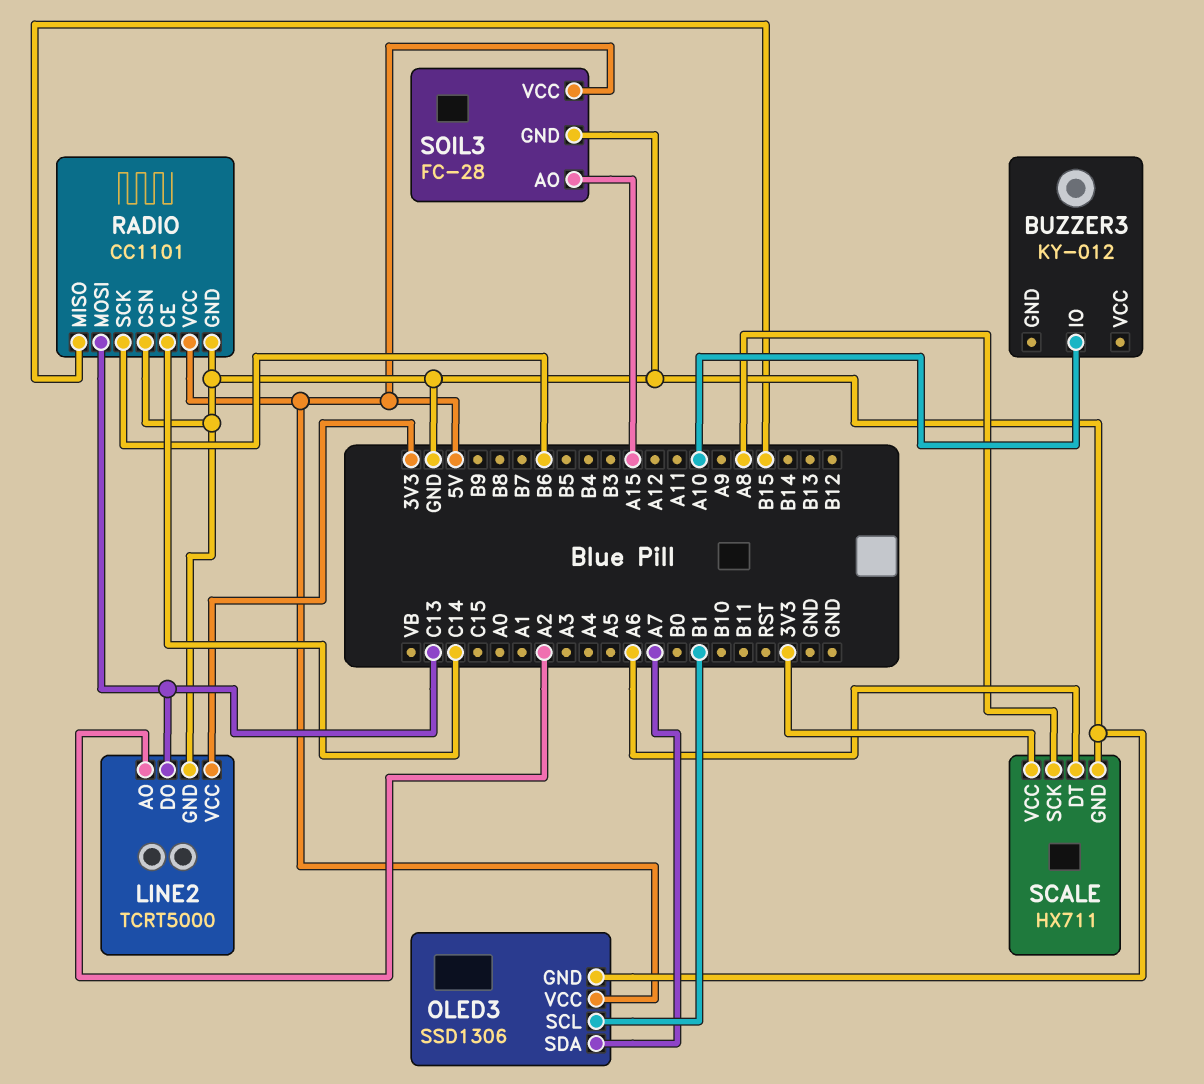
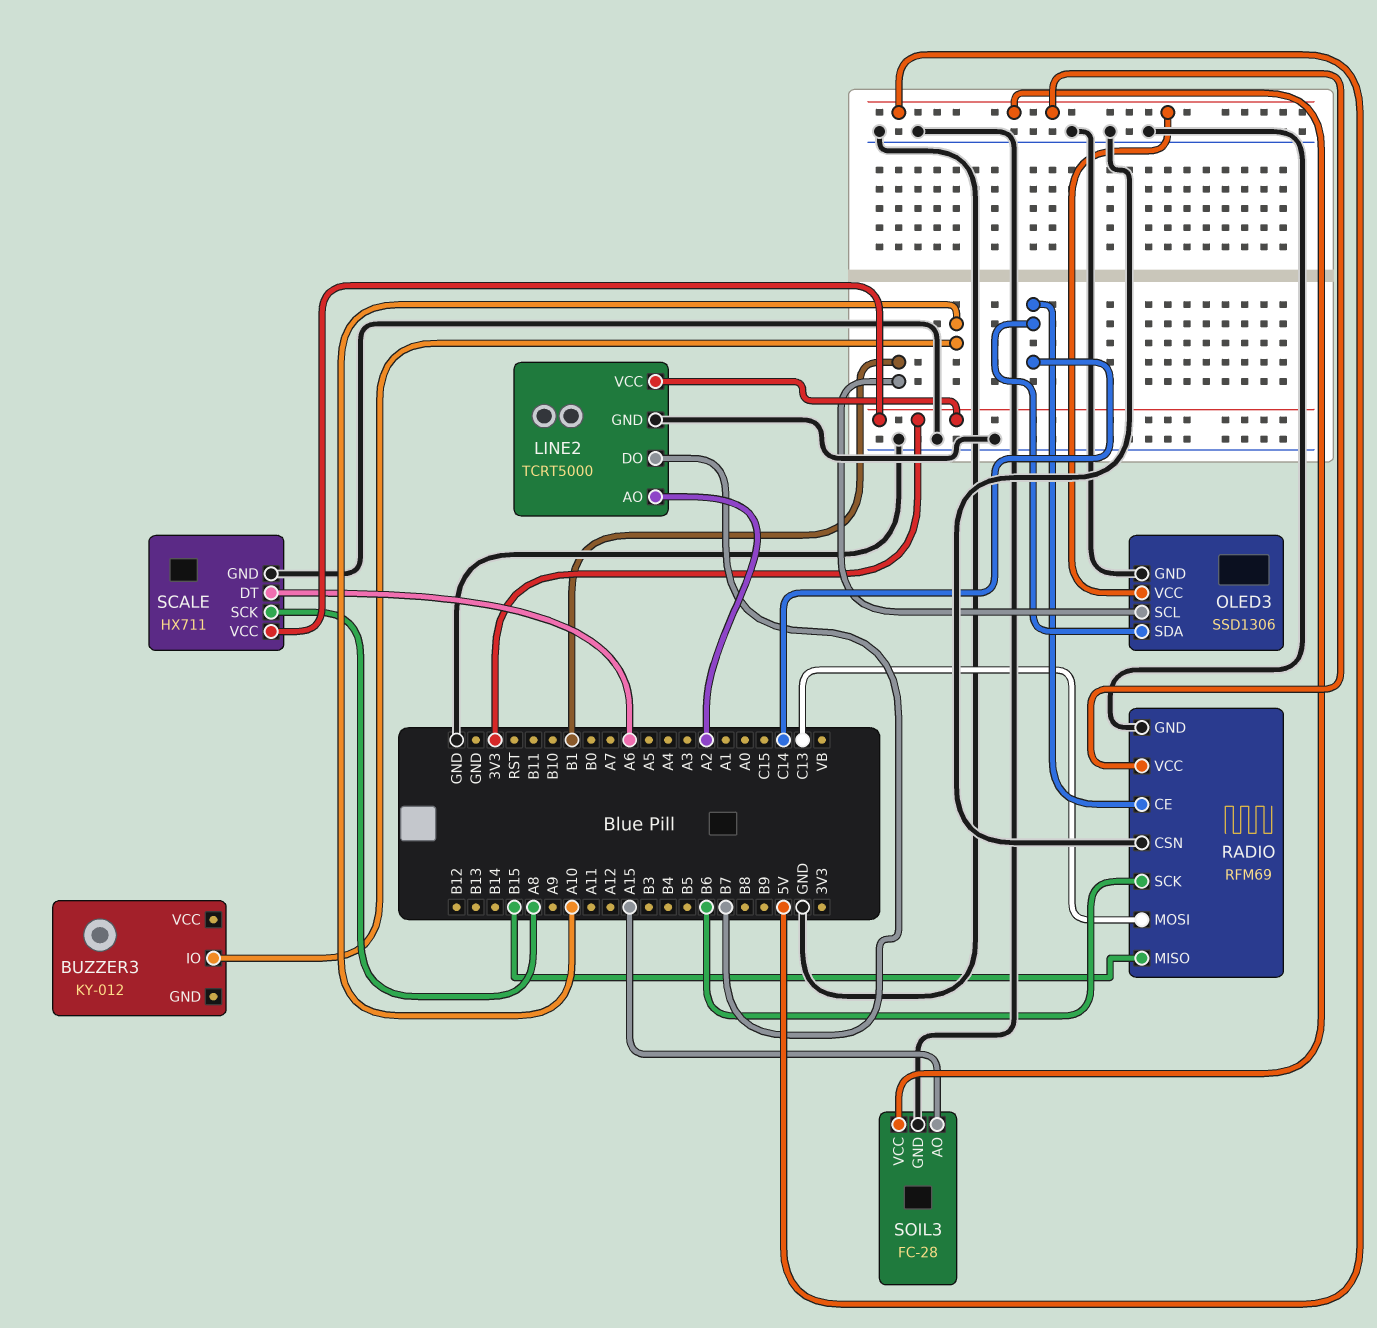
LINE2 pin DO: C13 -> B7
OLED3 pin SDA: A7 -> C14
RADIO: CC1101 -> RFM69

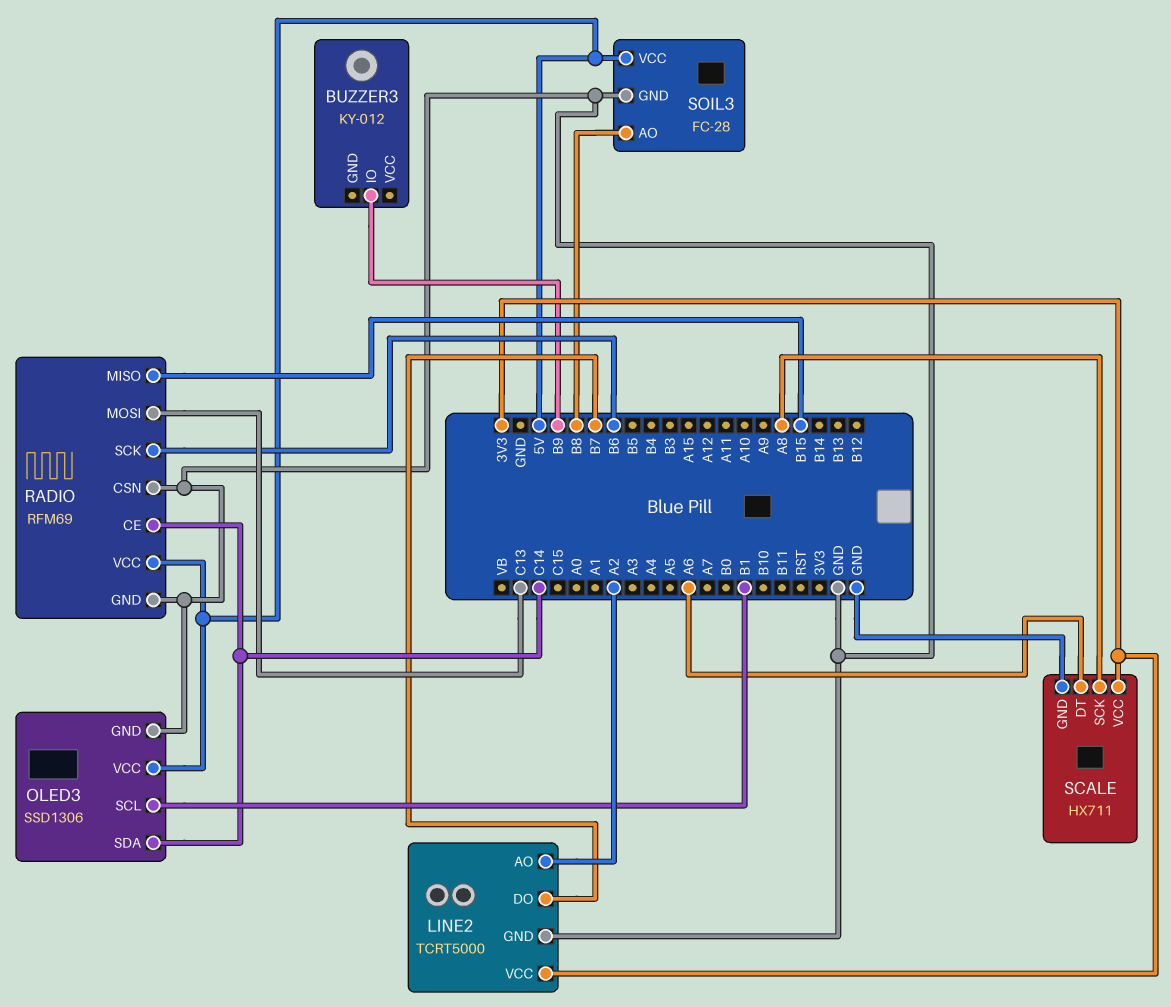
BUZZER3 pin IO: A10 -> B9
SOIL3 pin AO: A15 -> B8

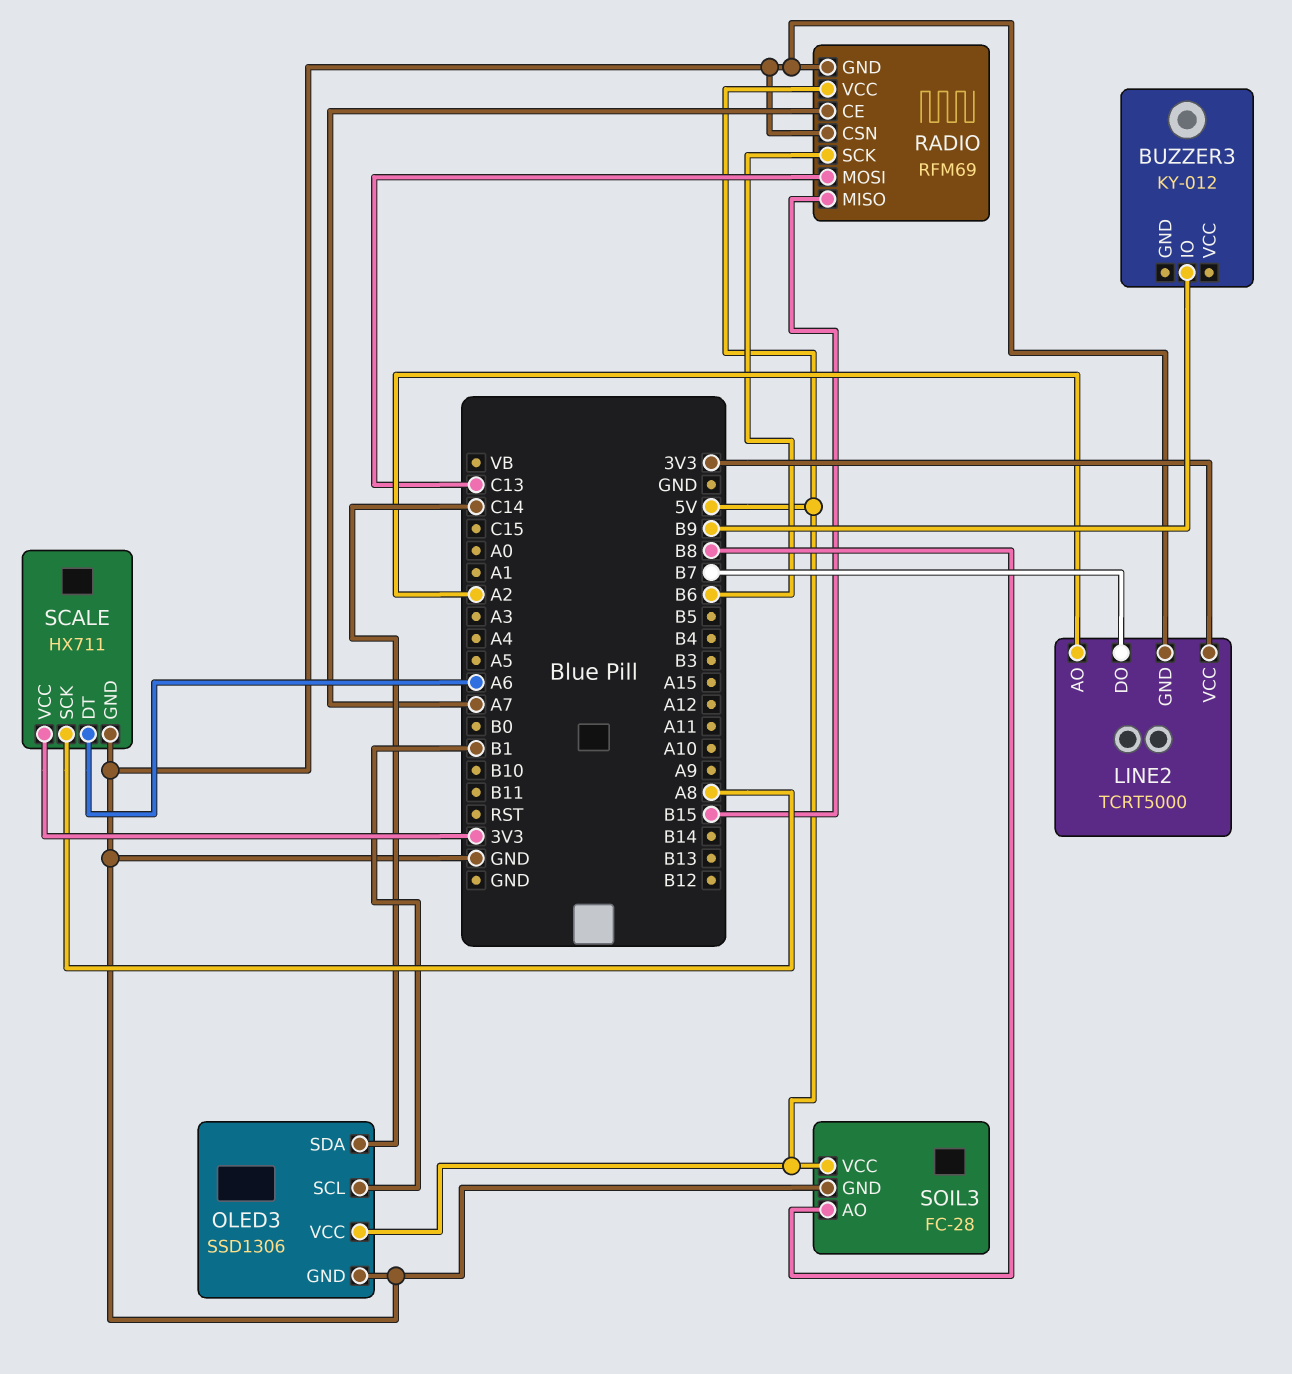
RADIO pin CE: C14 -> A7

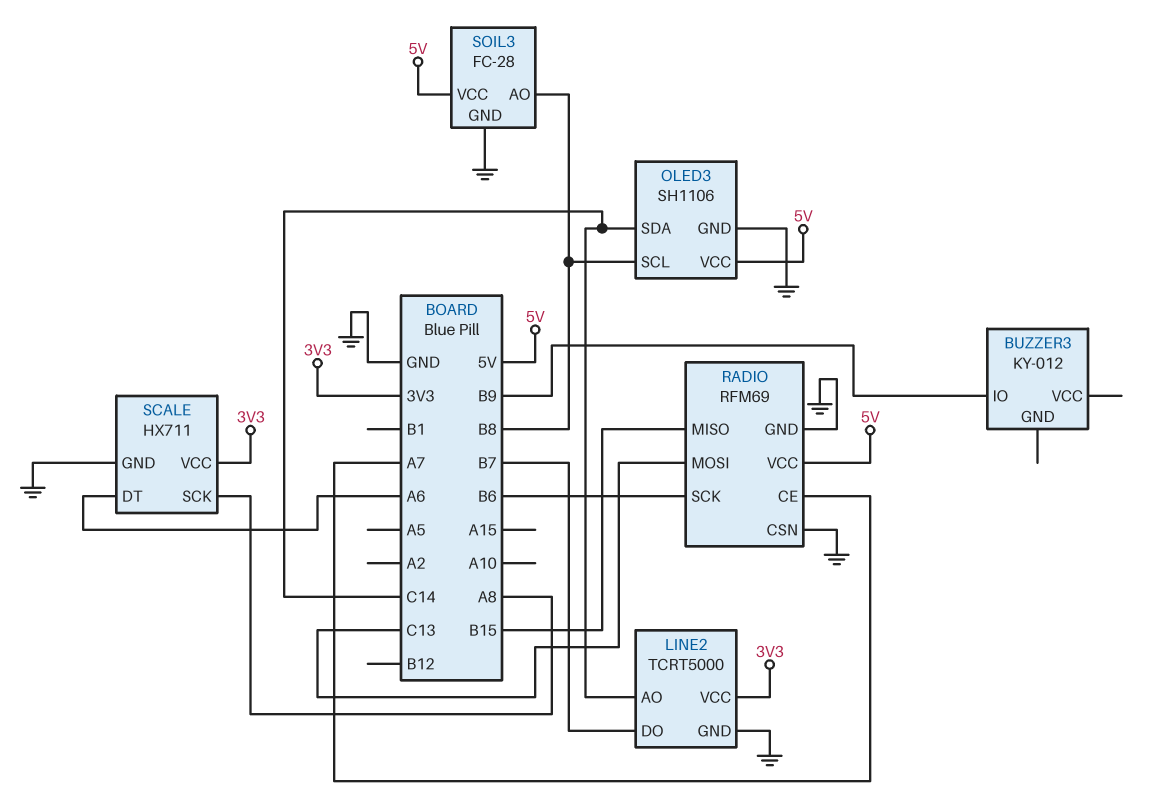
LINE2 pin AO: A2 -> C14
OLED3: SSD1306 -> SH1106
OLED3 pin SCL: B1 -> B8

